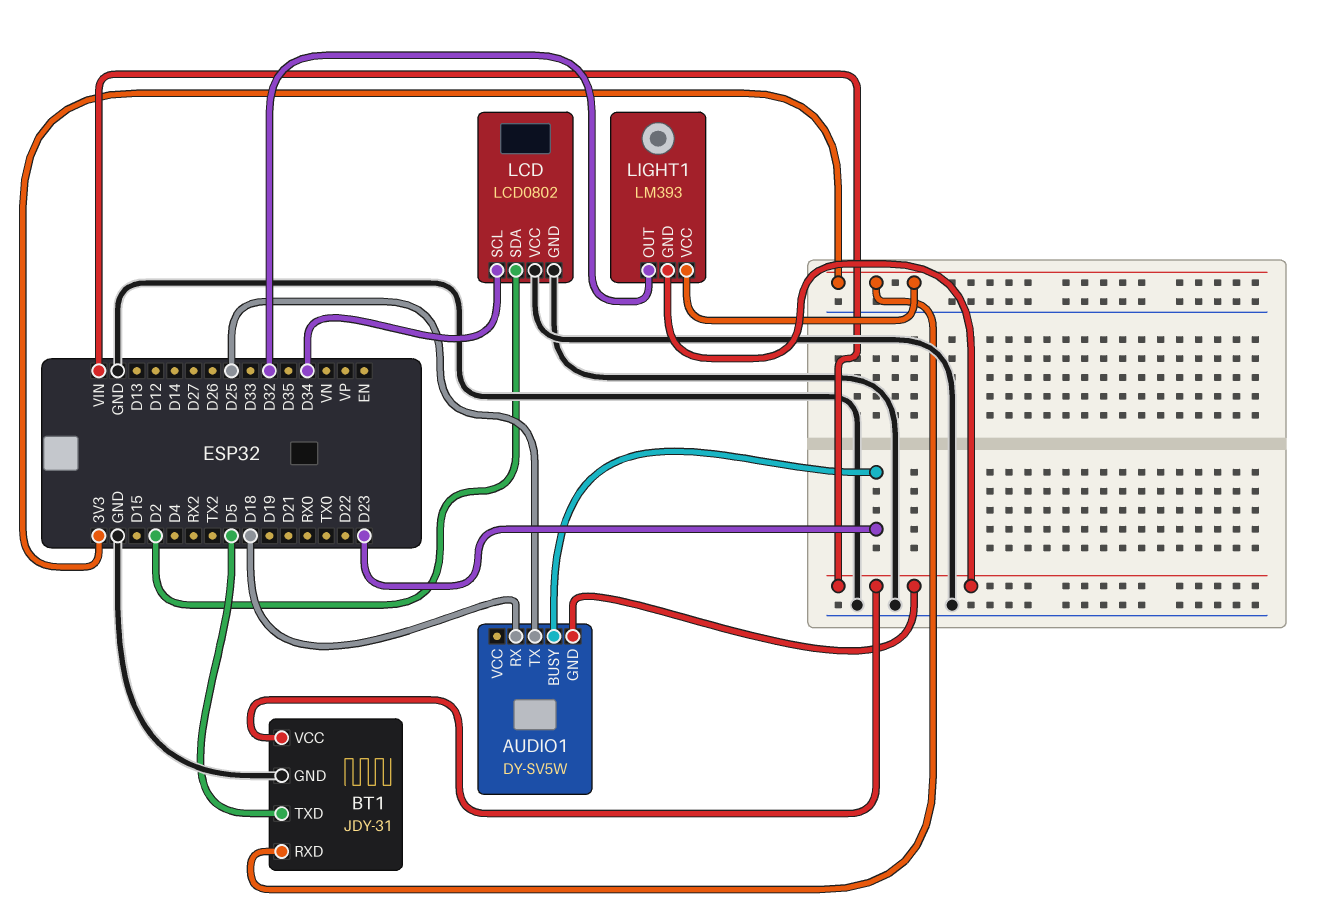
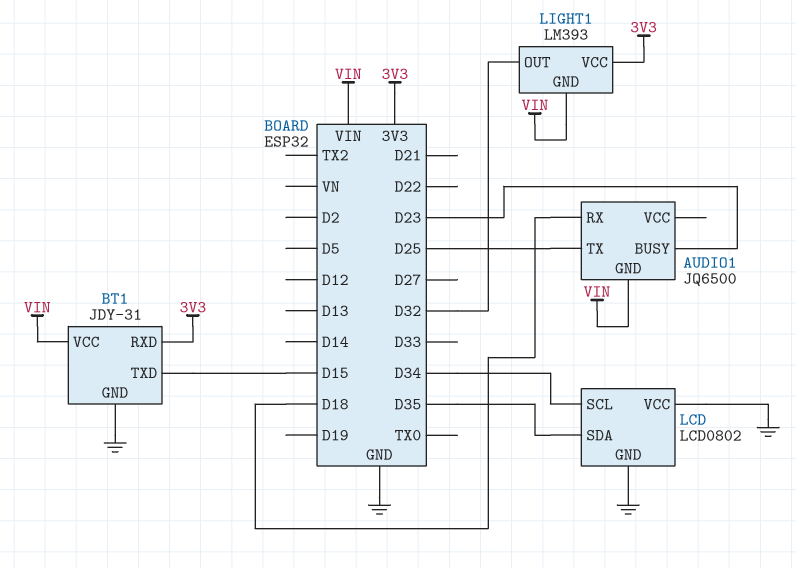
AUDIO1: DY-SV5W -> JQ6500
BT1 pin TXD: D5 -> D15
LCD pin SDA: D2 -> D35

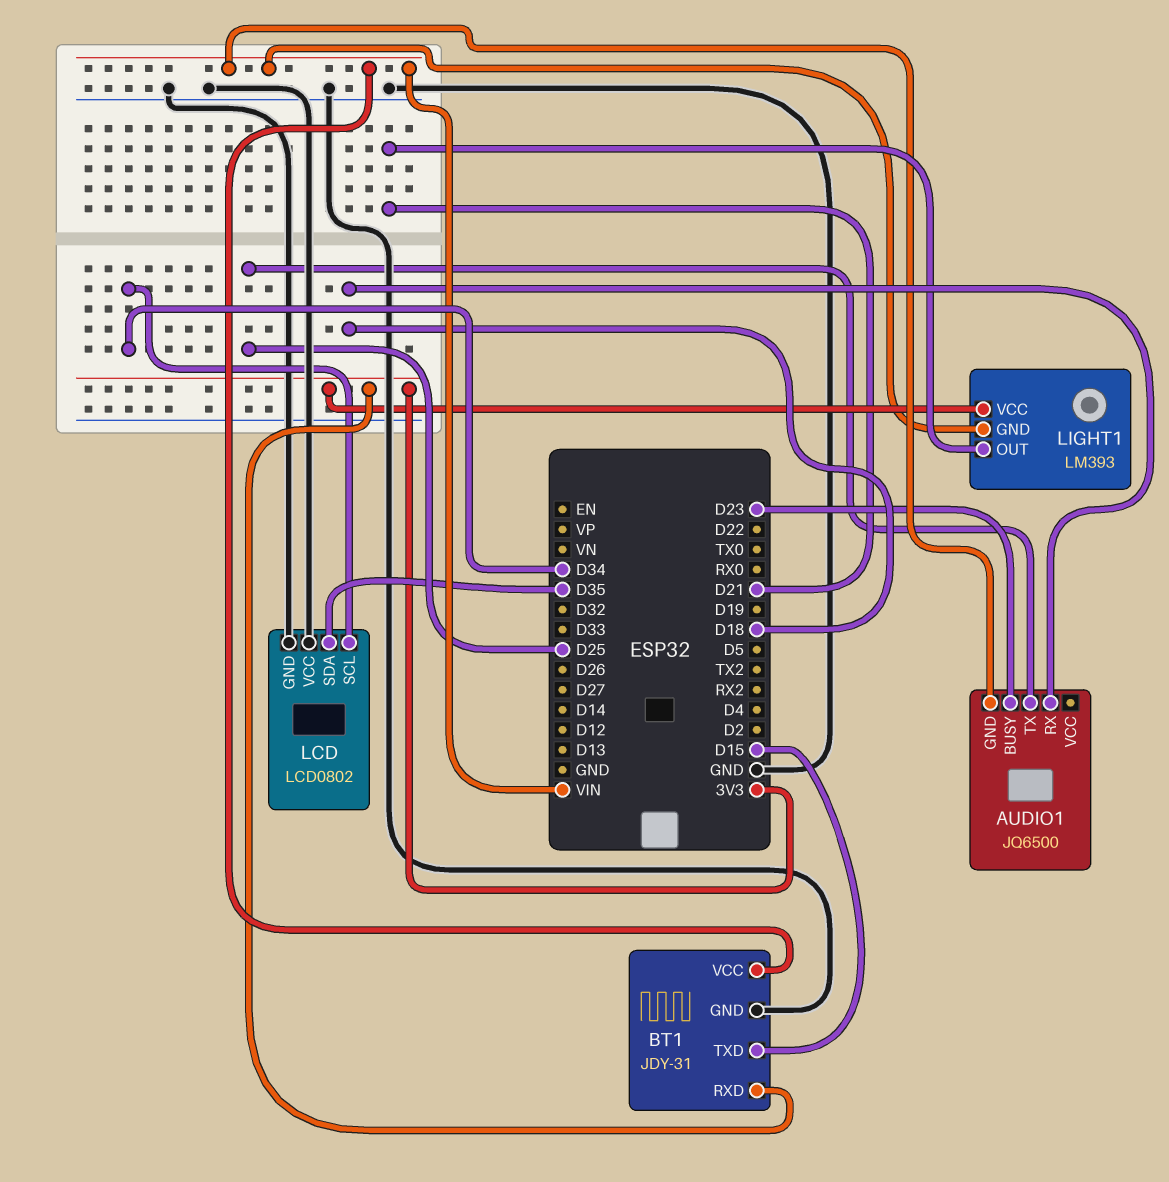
LIGHT1 pin OUT: D32 -> D21

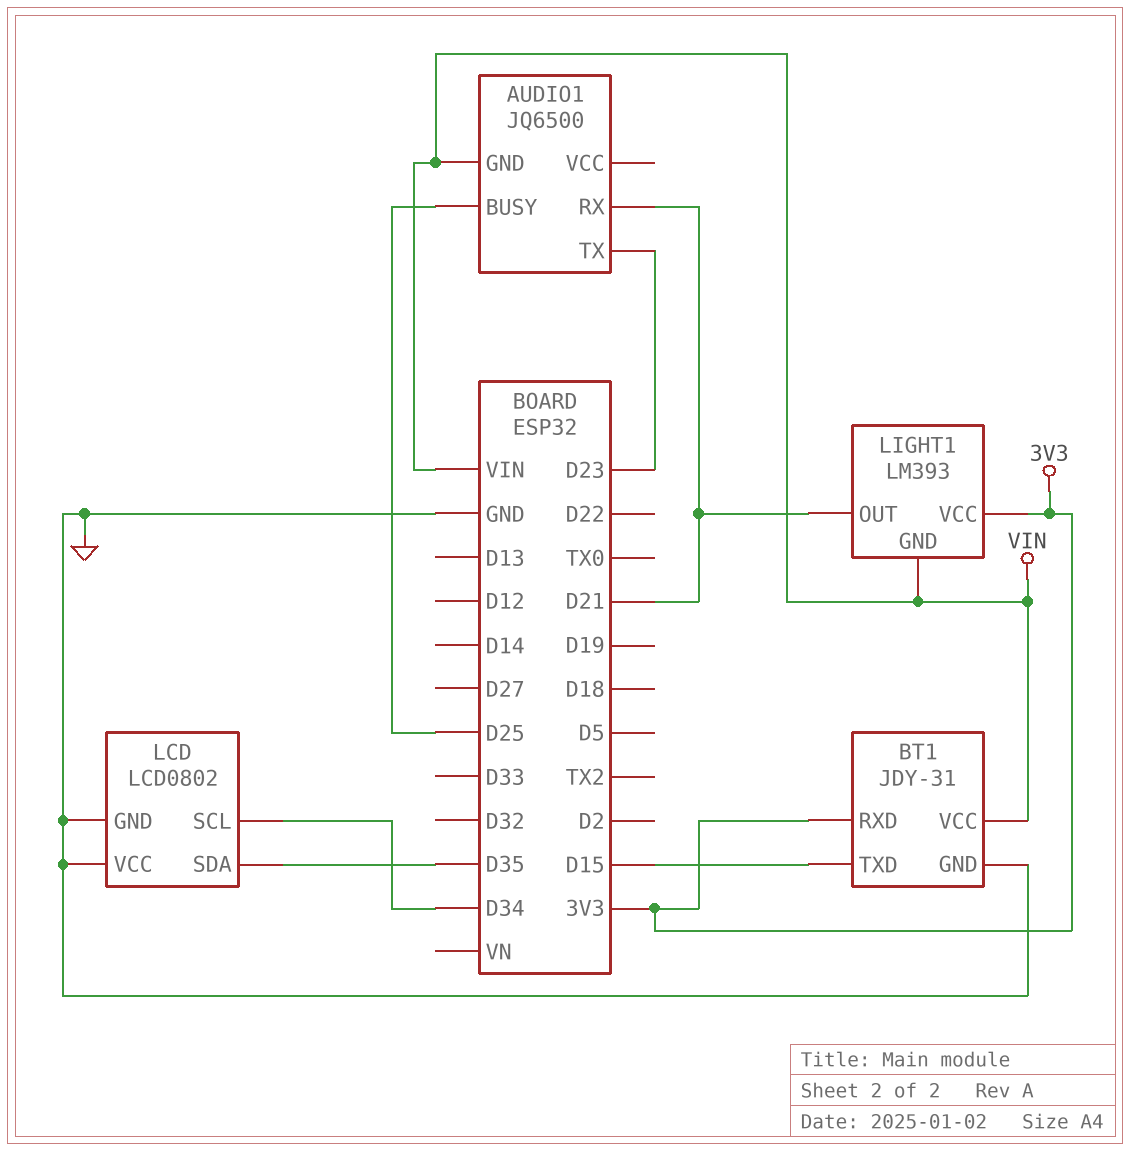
AUDIO1 pin BUSY: D23 -> D25
AUDIO1 pin RX: D18 -> D21
AUDIO1 pin TX: D25 -> D23

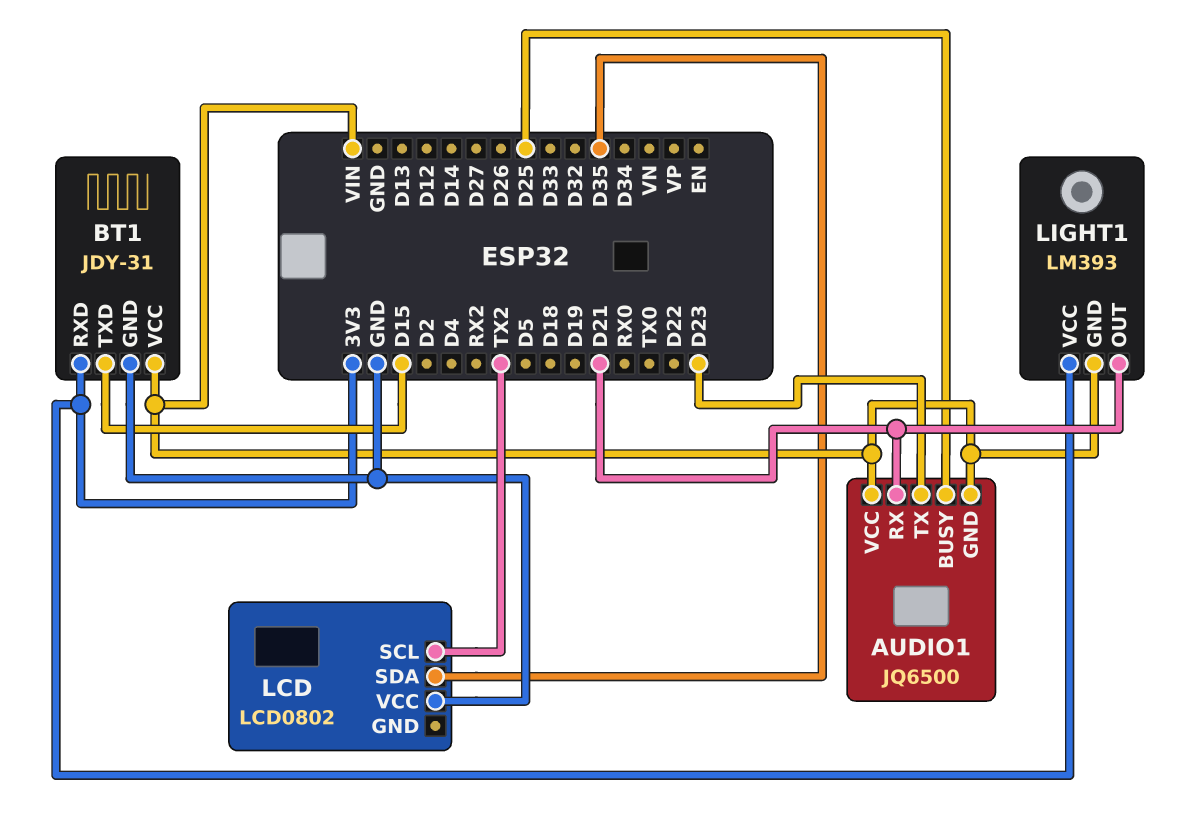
AUDIO1 pin VCC: none -> VIN
LCD pin GND: GND -> none
LCD pin SCL: D34 -> TX2

